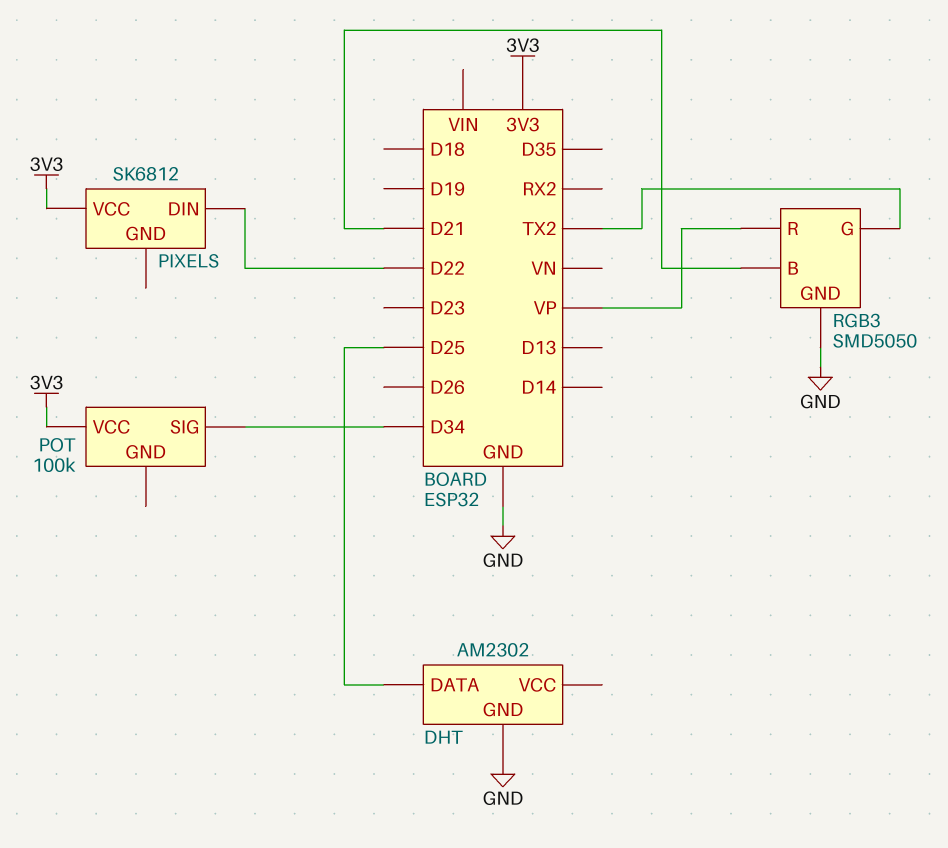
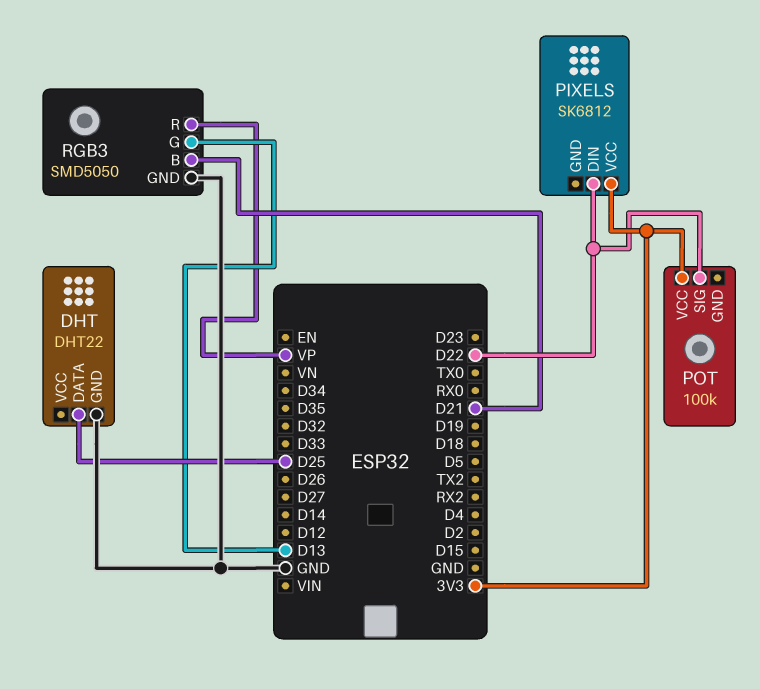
DHT: AM2302 -> DHT22
POT pin SIG: D34 -> D22
RGB3 pin G: TX2 -> D13

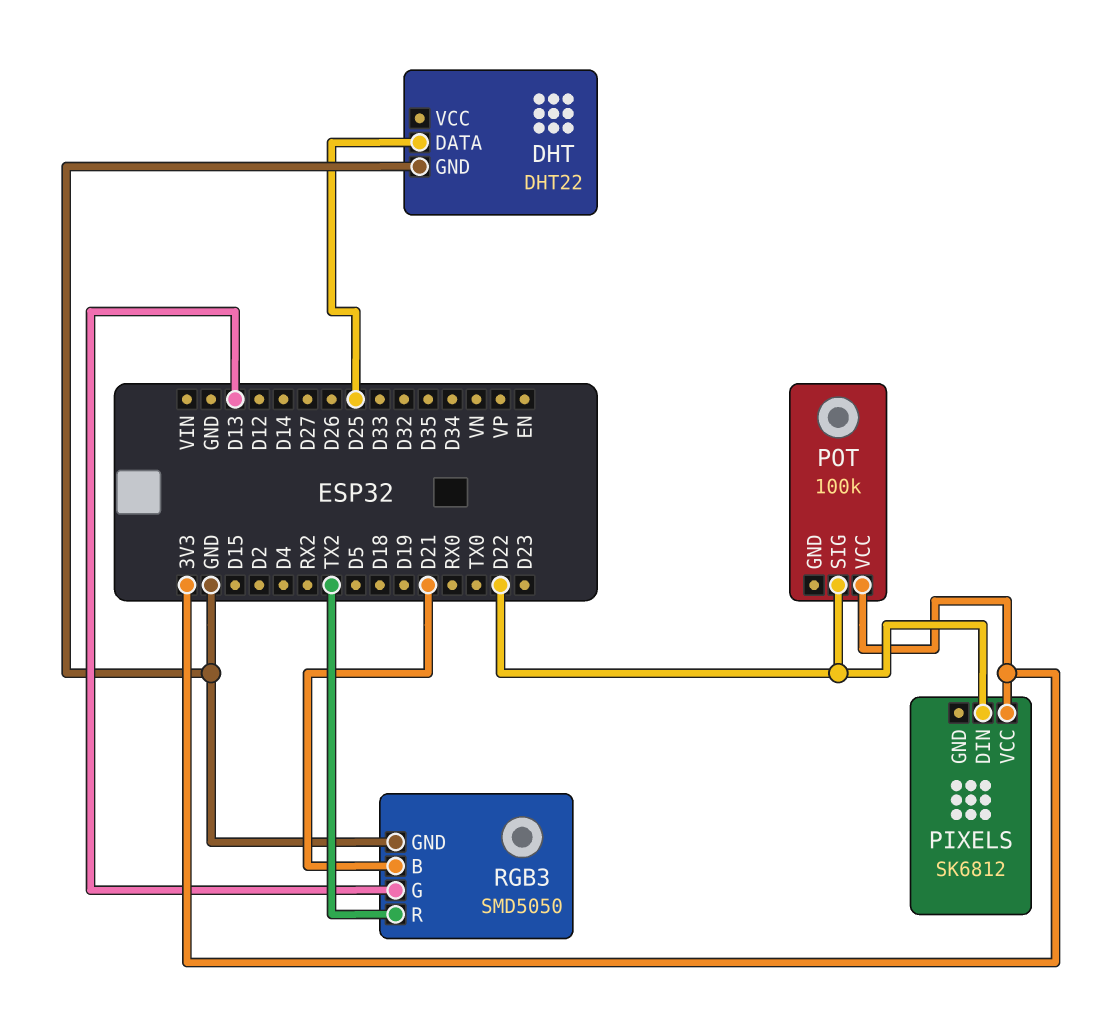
RGB3 pin R: VP -> TX2

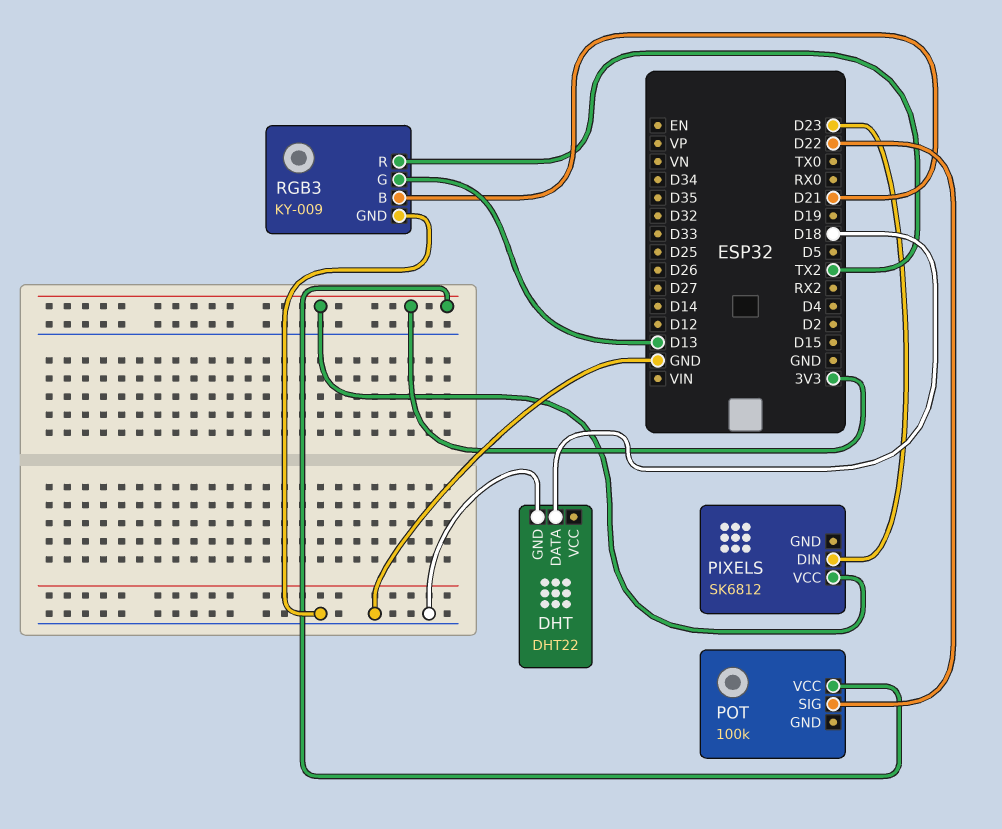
DHT pin DATA: D25 -> D18
PIXELS pin DIN: D22 -> D23
RGB3: SMD5050 -> KY-009

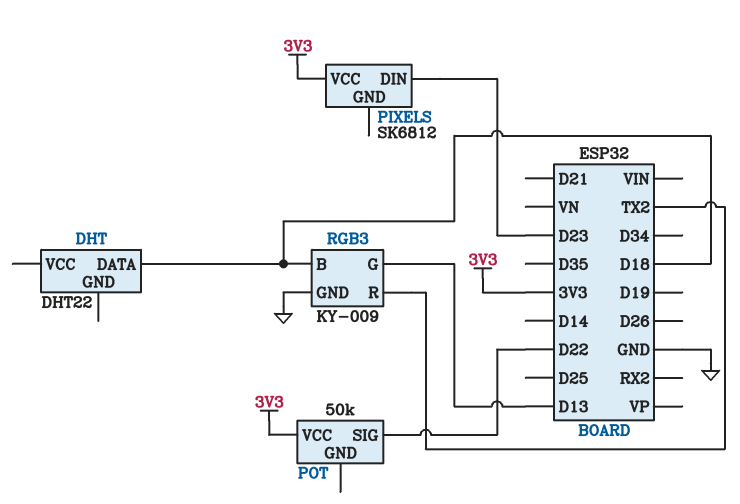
DHT pin GND: GND -> none
POT: 100k -> 50k
RGB3 pin B: D21 -> D18

